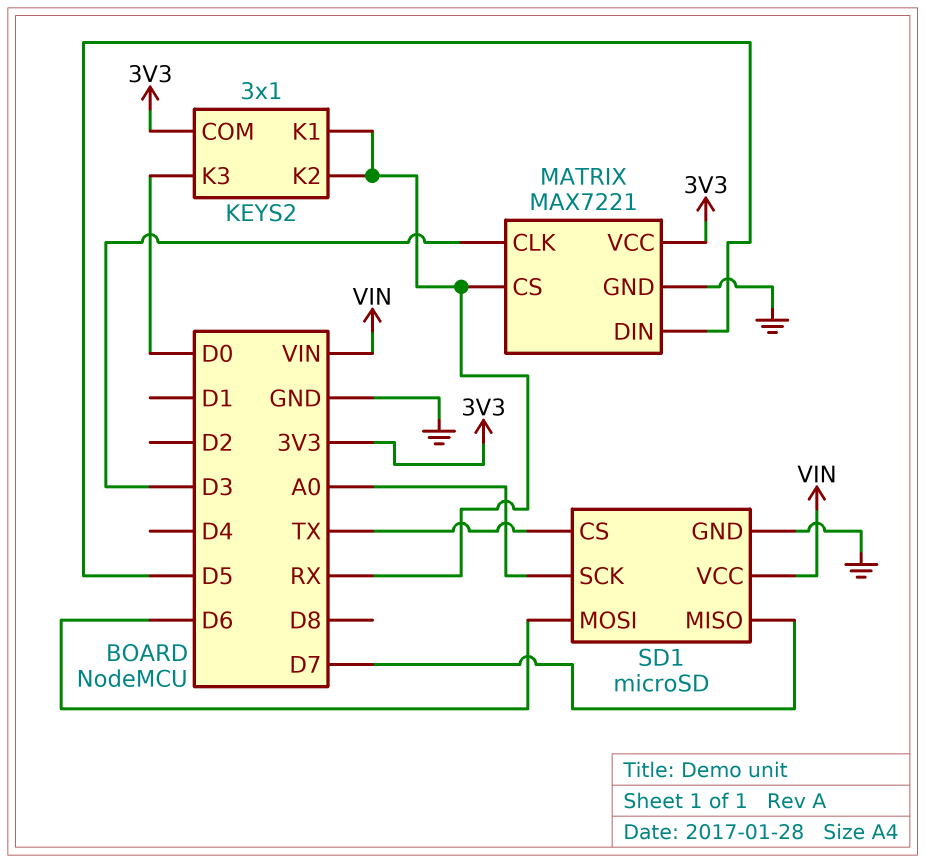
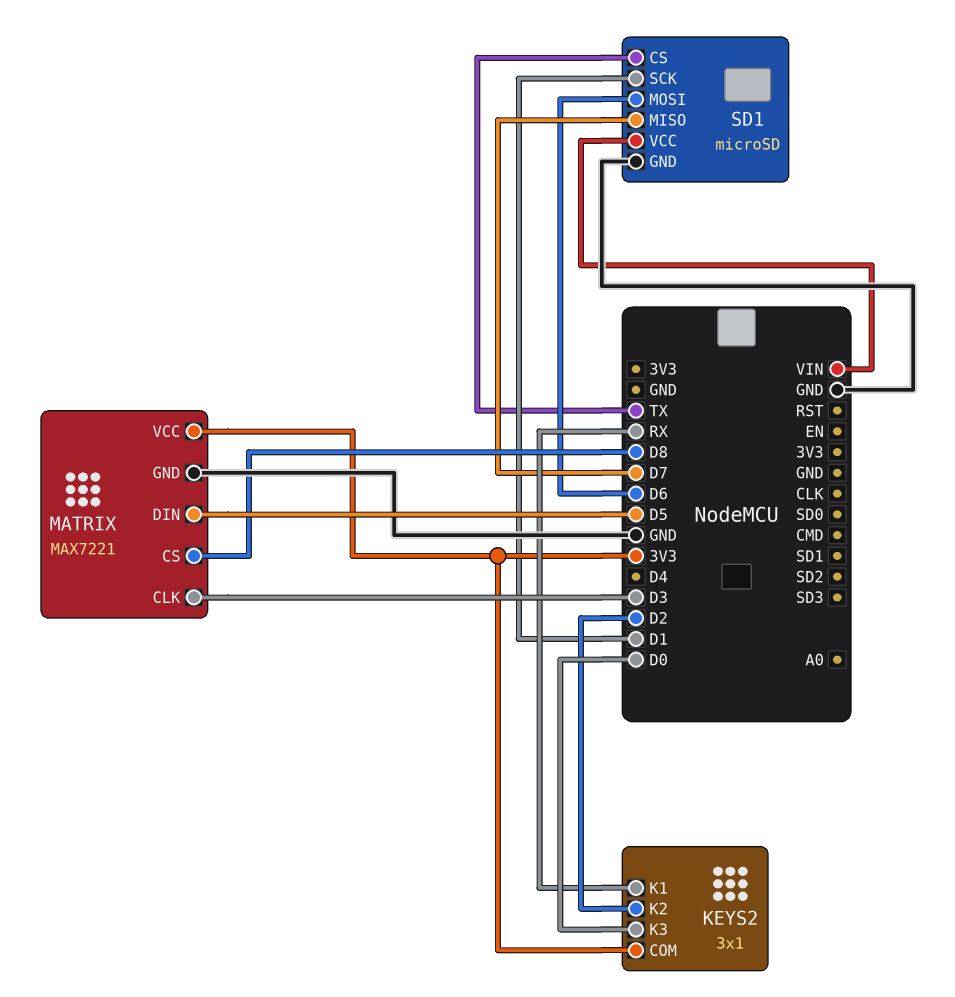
KEYS2 pin K2: RX -> D2
MATRIX pin CS: RX -> D8
SD1 pin SCK: A0 -> D1

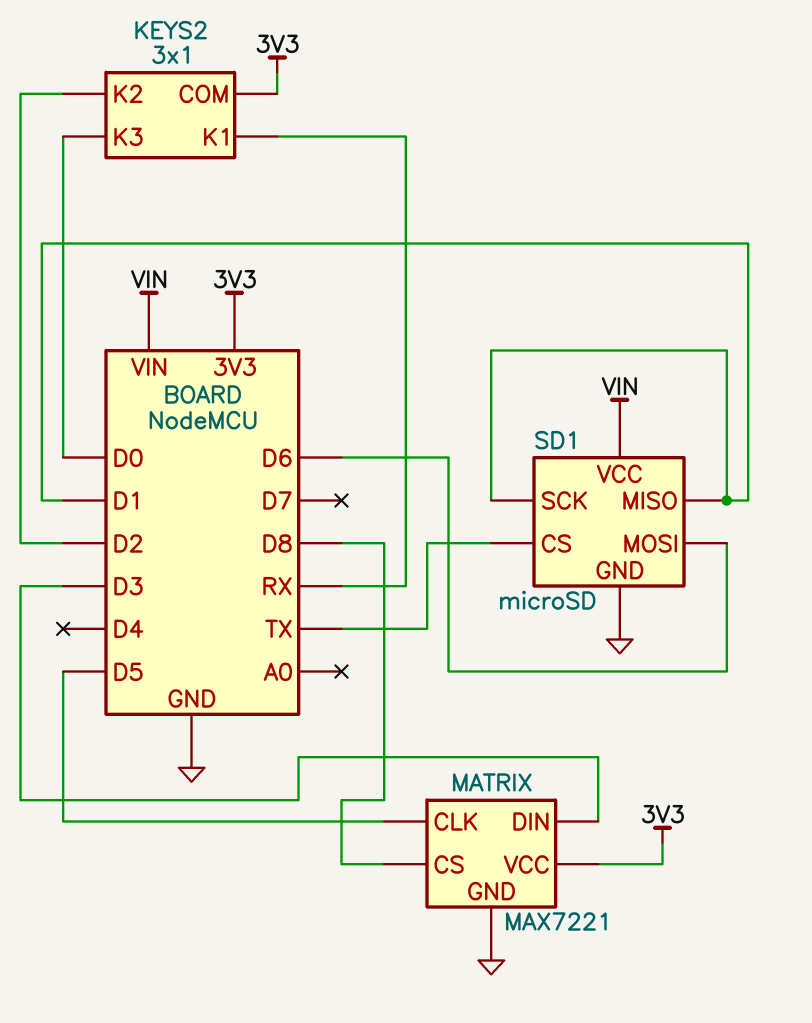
MATRIX pin CLK: D3 -> D5
MATRIX pin DIN: D5 -> D3
SD1 pin MISO: D7 -> D1

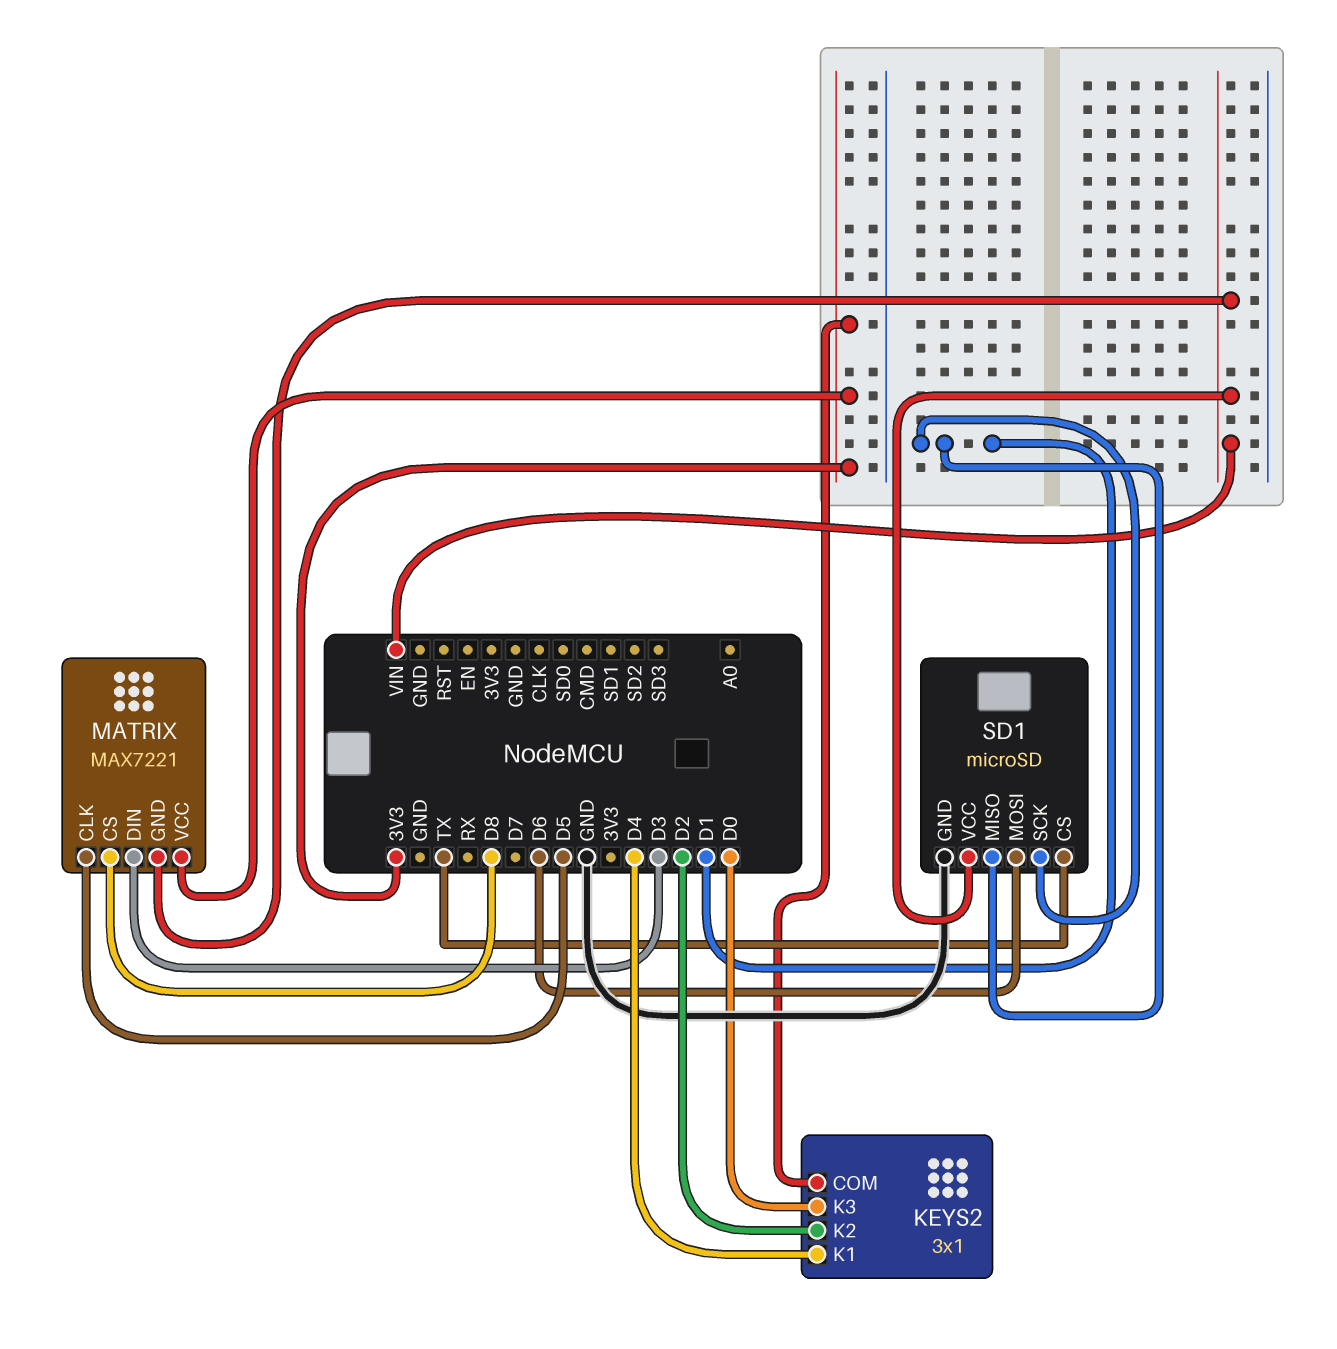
KEYS2 pin K1: RX -> D4
MATRIX pin GND: GND -> VIN

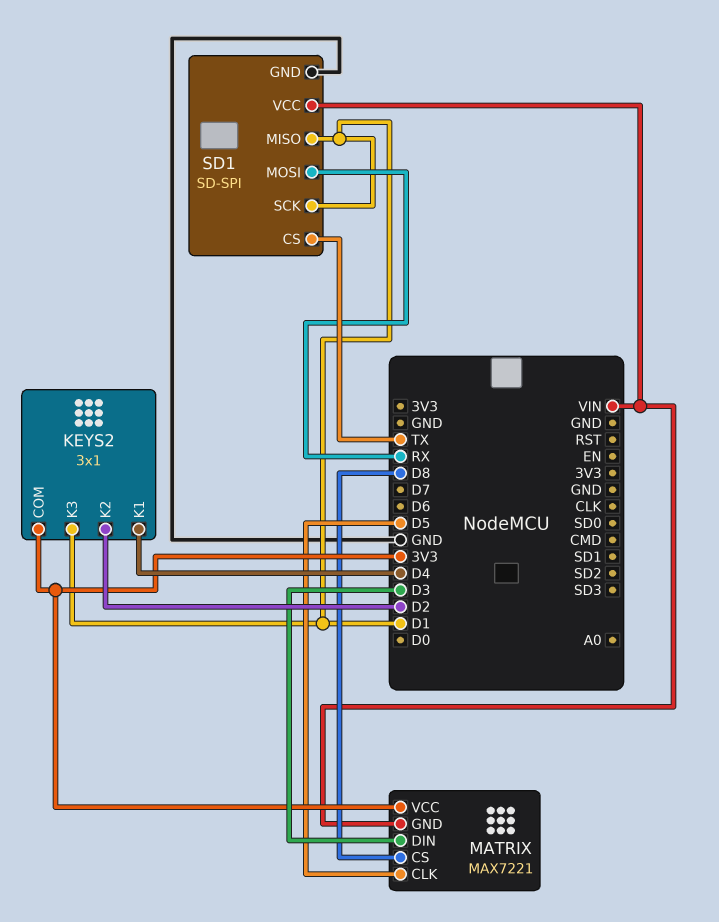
KEYS2 pin K3: D0 -> D1
SD1: microSD -> SD-SPI
SD1 pin MOSI: D6 -> RX

